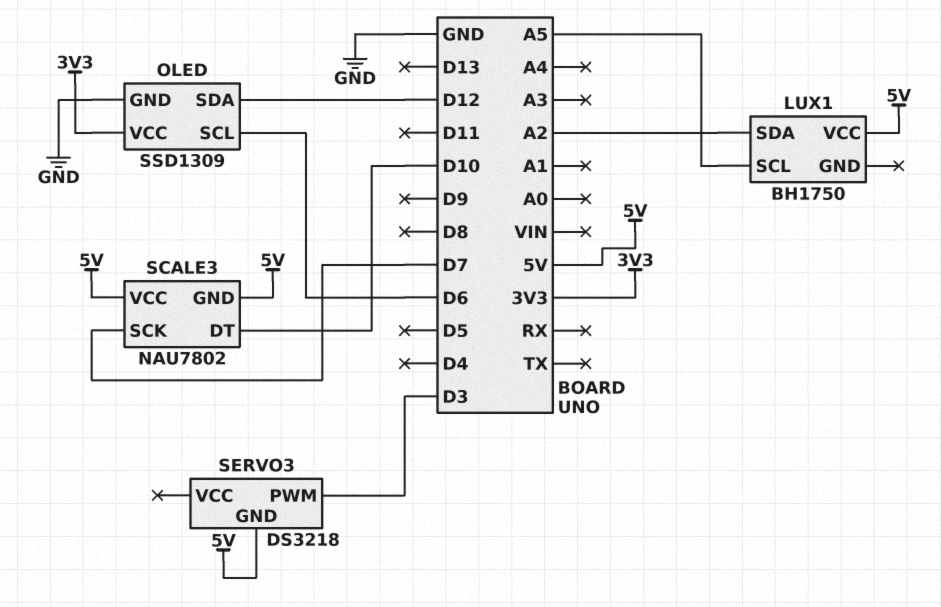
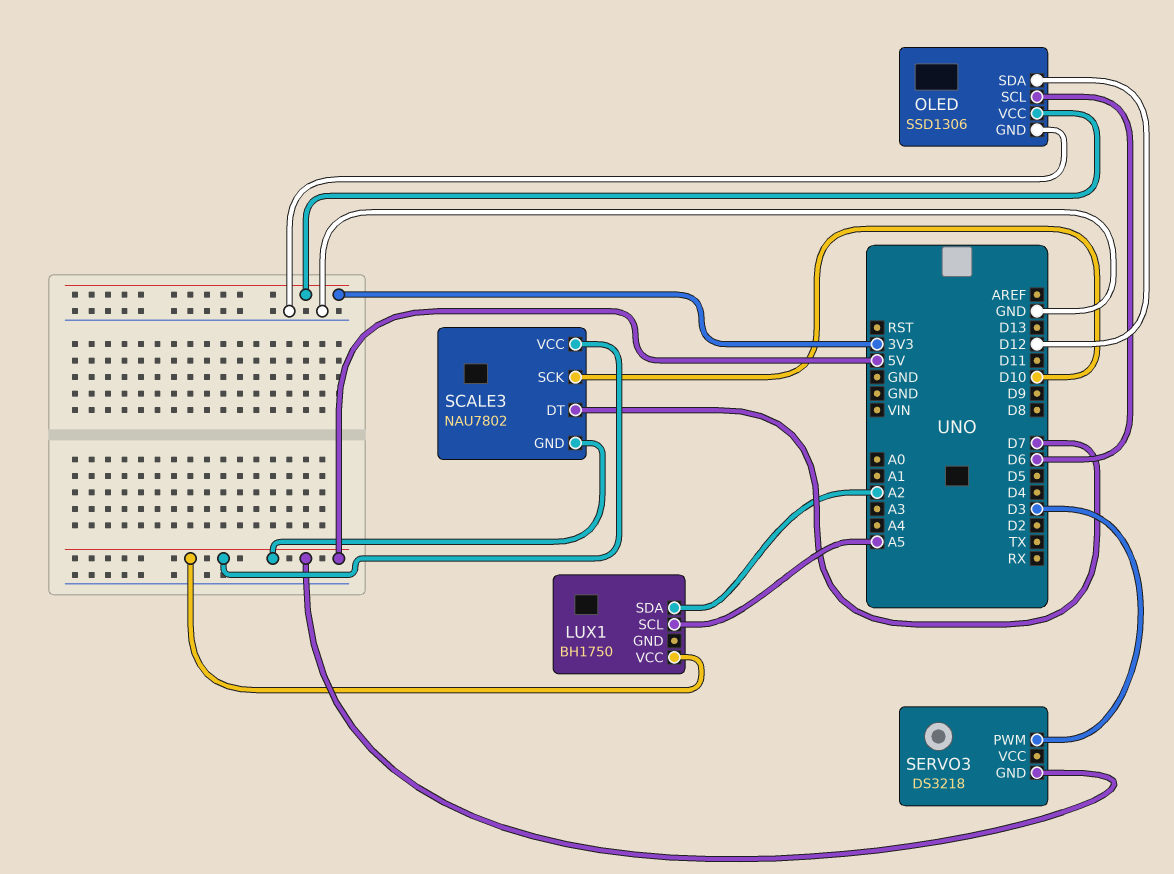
OLED: SSD1309 -> SSD1306
SCALE3 pin DT: D10 -> D7
SCALE3 pin SCK: D7 -> D10

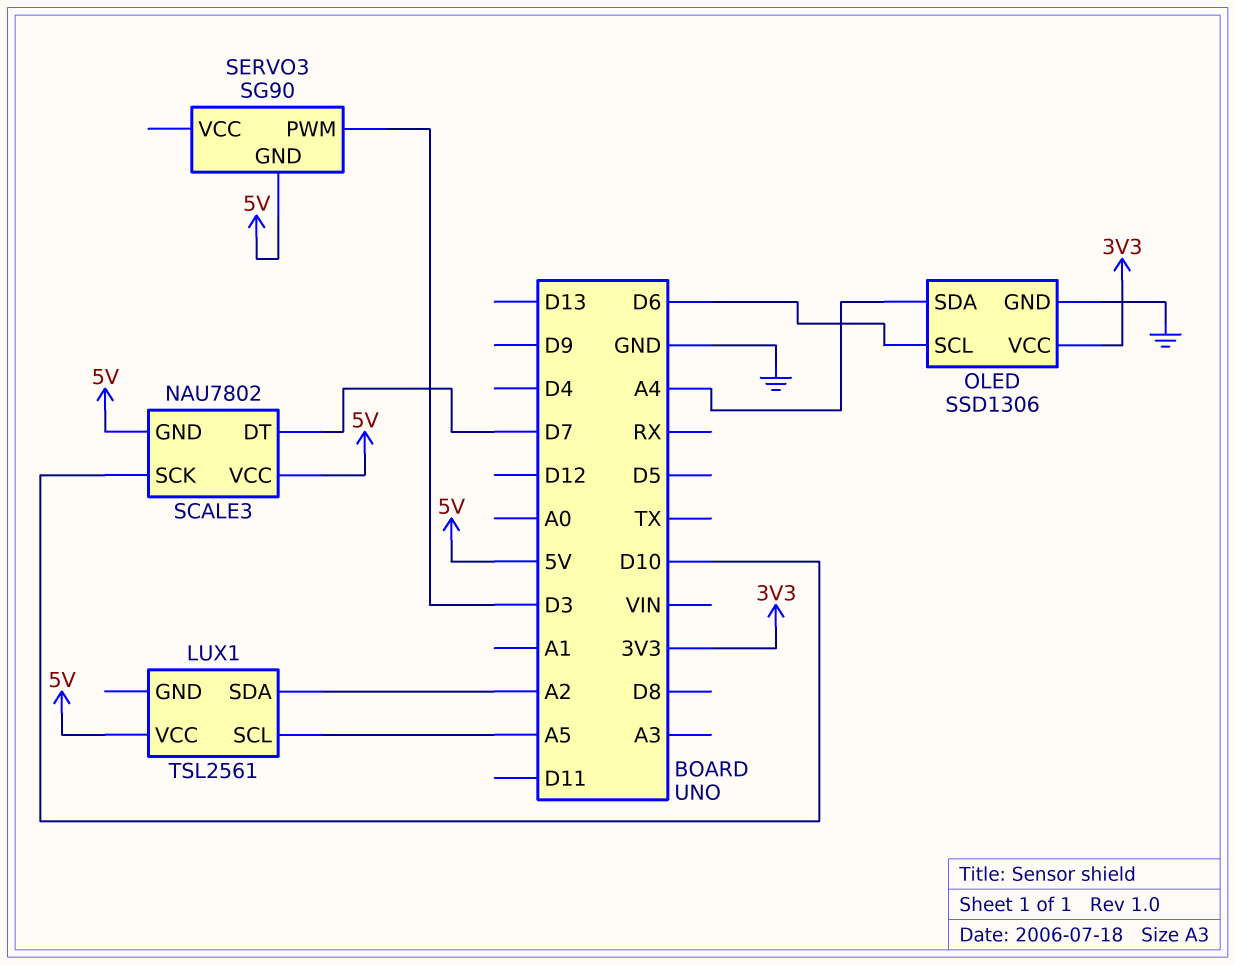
LUX1: BH1750 -> TSL2561
OLED pin SDA: D12 -> A4
SERVO3: DS3218 -> SG90

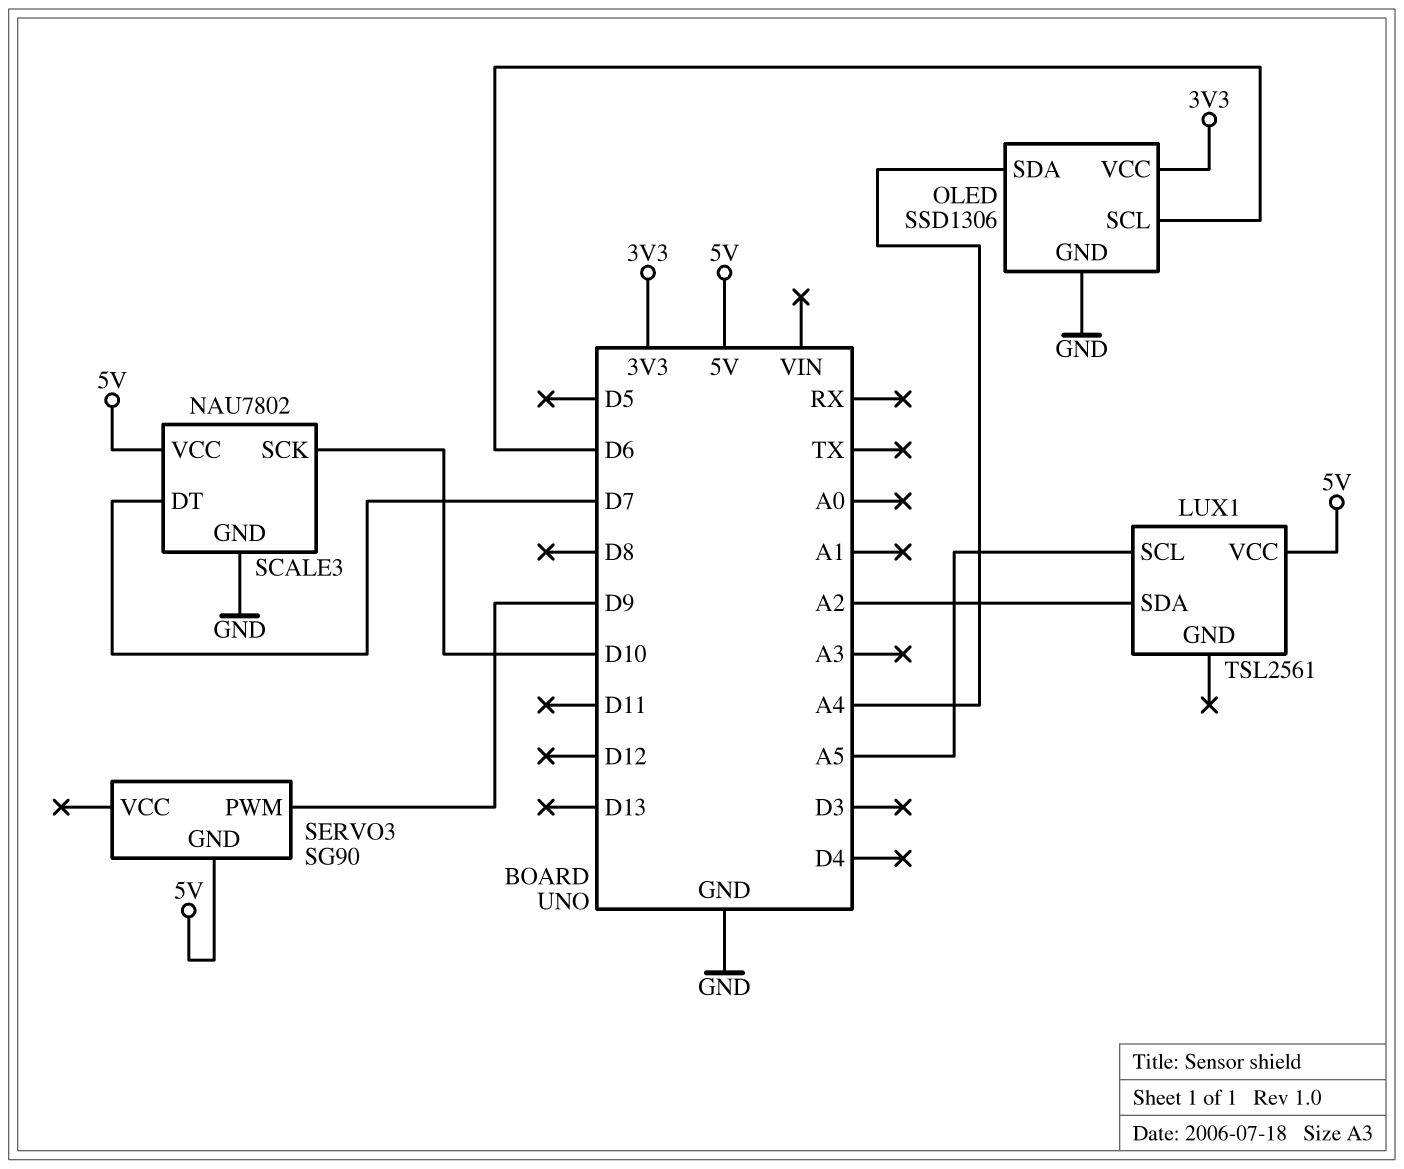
SCALE3 pin GND: 5V -> GND
SERVO3 pin PWM: D3 -> D9

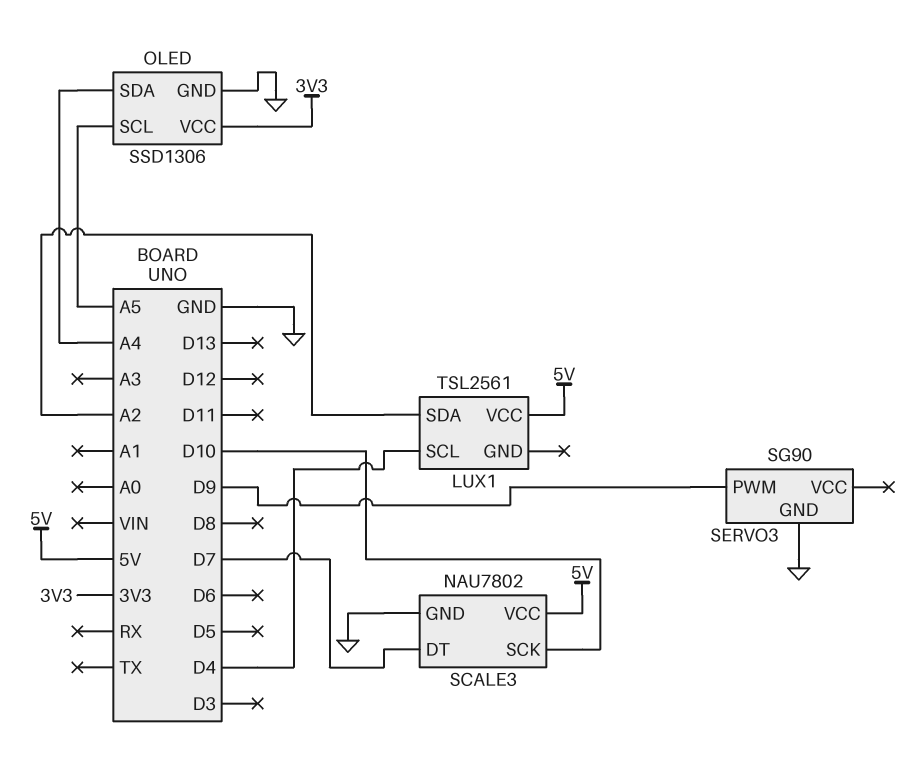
LUX1 pin SCL: A5 -> D4
OLED pin SCL: D6 -> A5
SERVO3 pin GND: 5V -> GND

